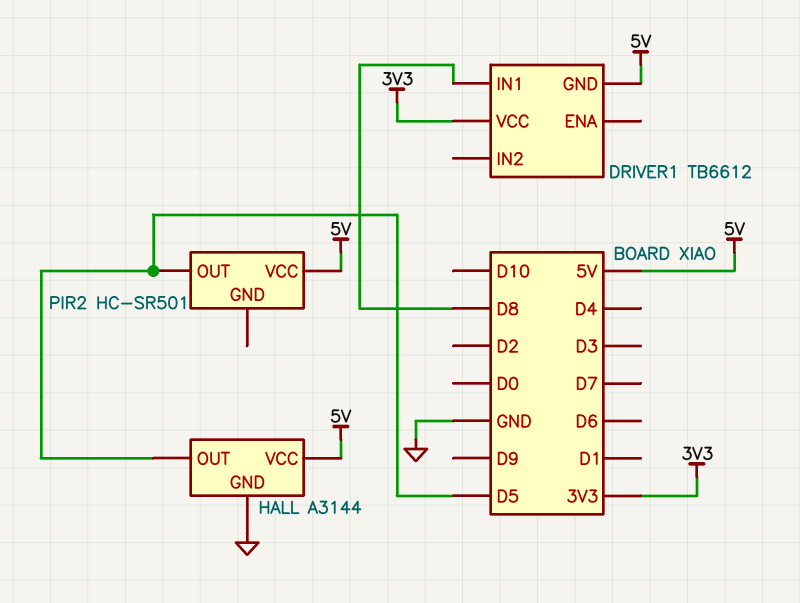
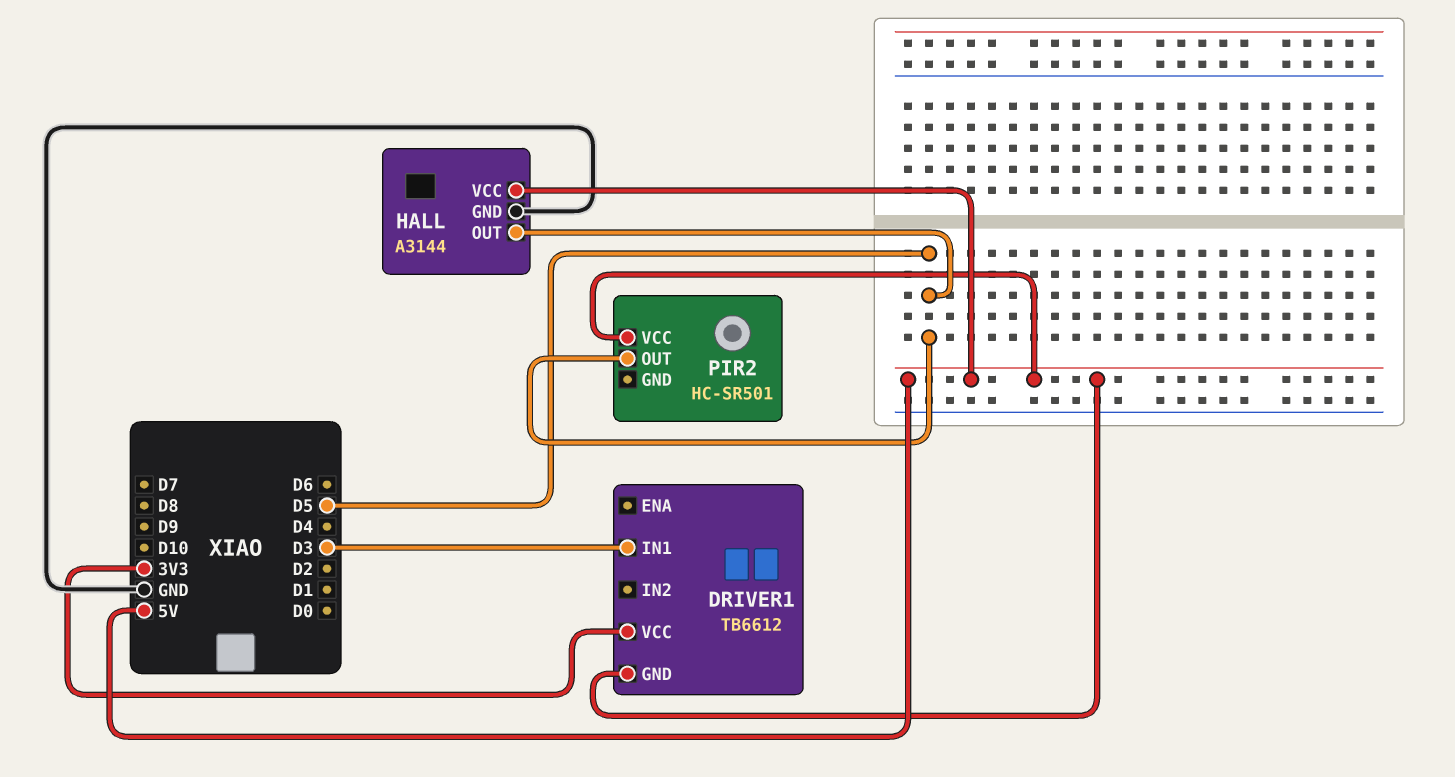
DRIVER1 pin IN1: D8 -> D3

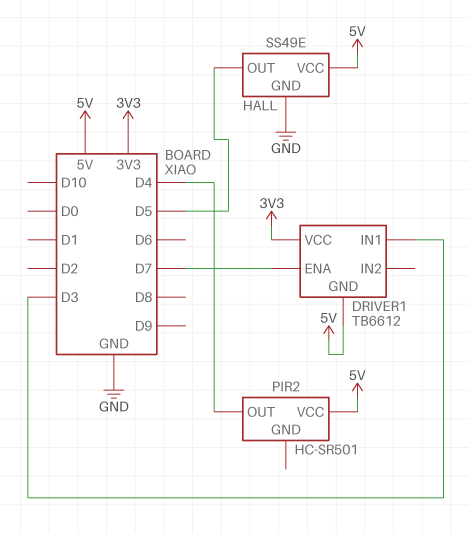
DRIVER1 pin ENA: none -> D7
HALL: A3144 -> SS49E
PIR2 pin OUT: D5 -> D4

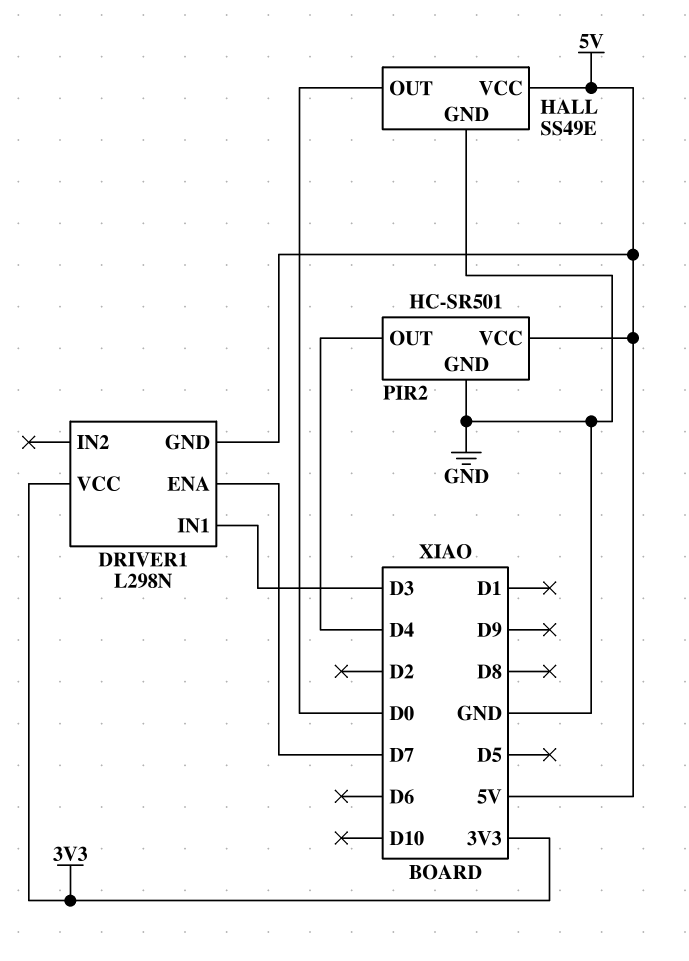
DRIVER1: TB6612 -> L298N
HALL pin OUT: D5 -> D0
PIR2 pin GND: none -> GND

